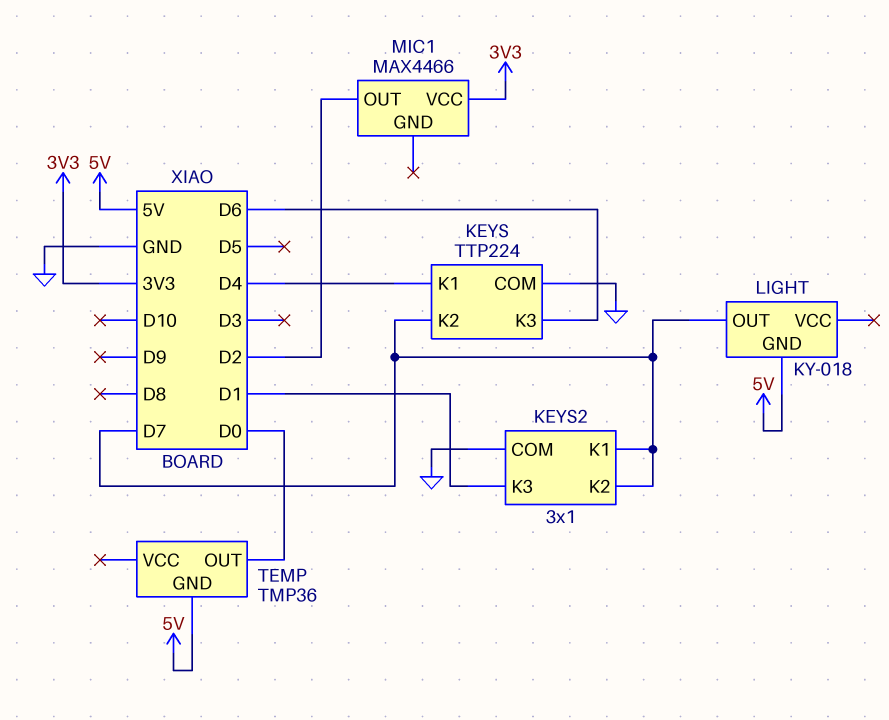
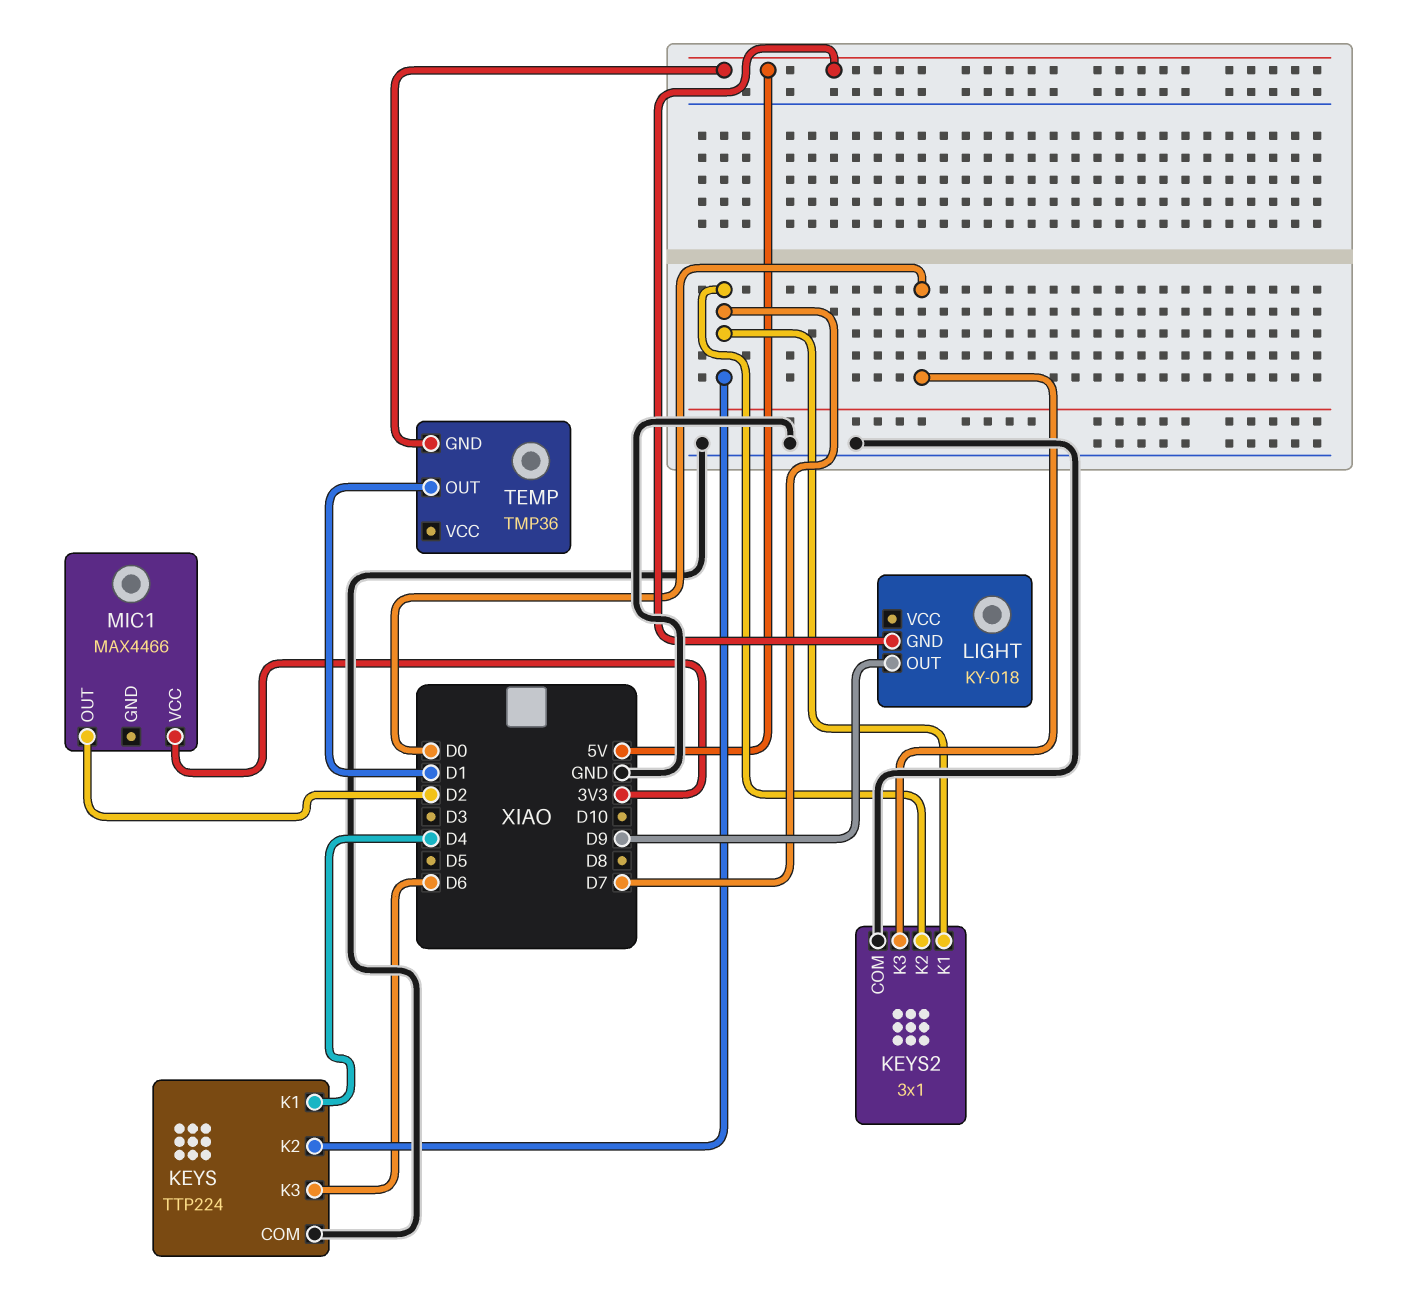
KEYS2 pin K3: D1 -> D0
LIGHT pin OUT: D7 -> D9
TEMP pin OUT: D0 -> D1

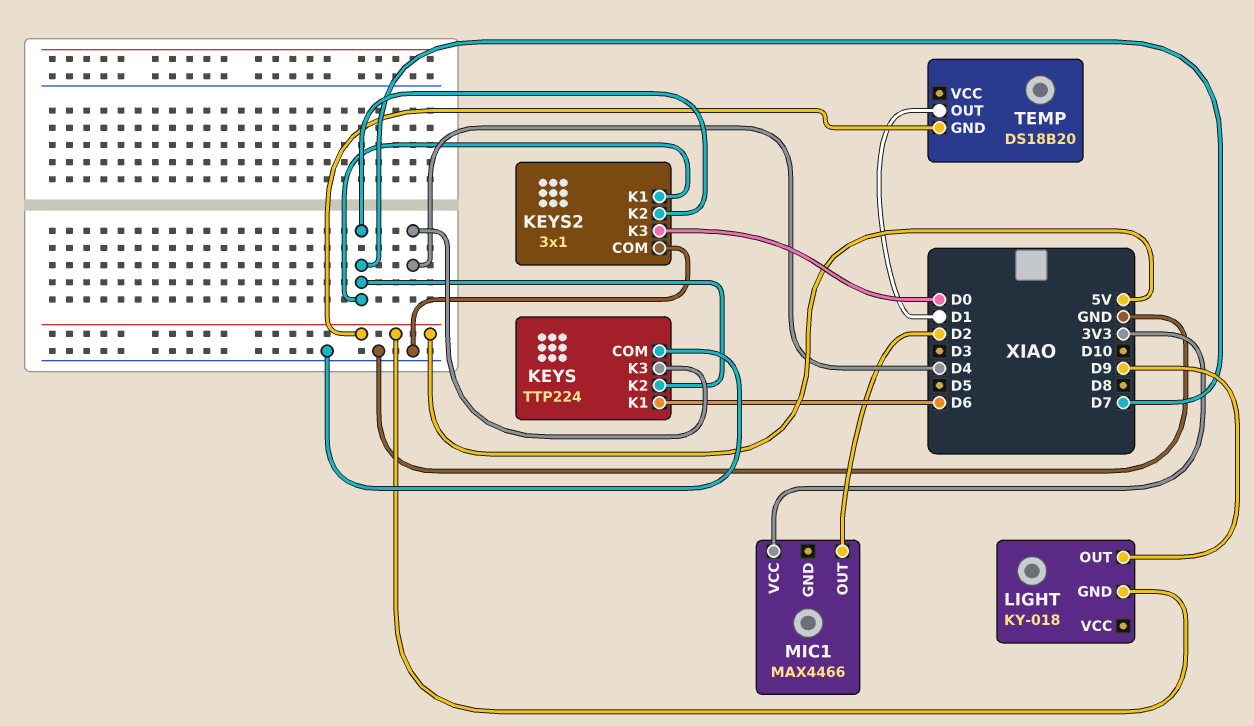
KEYS pin K1: D4 -> D6
KEYS pin K3: D6 -> D4
TEMP: TMP36 -> DS18B20

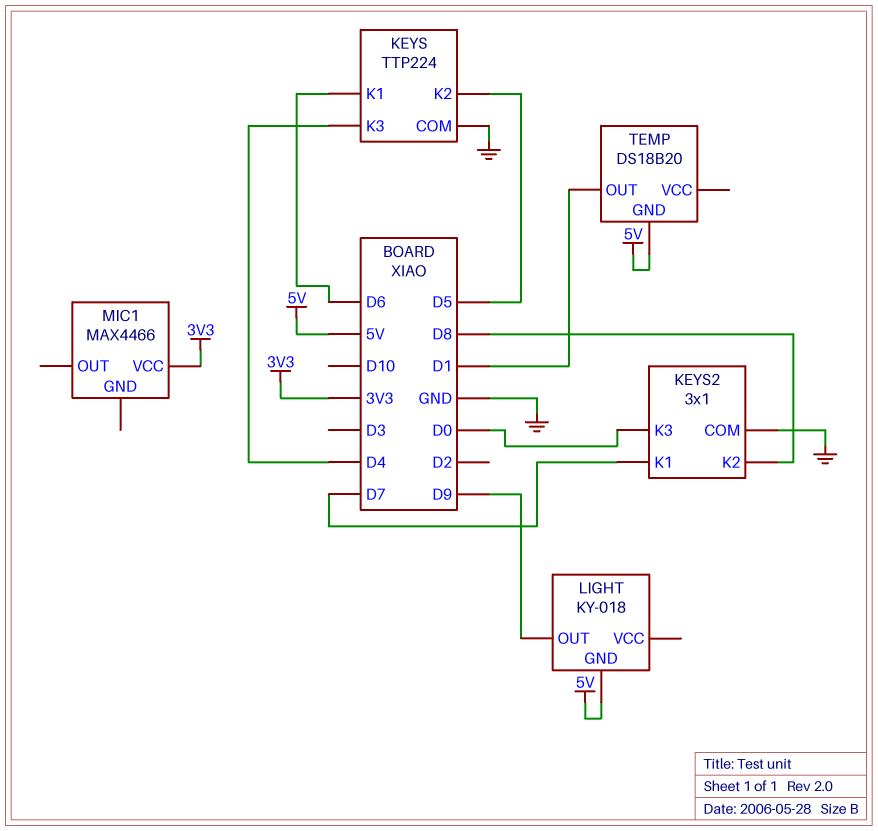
KEYS pin K2: D7 -> D5
KEYS2 pin K2: D7 -> D8
MIC1 pin OUT: D2 -> none

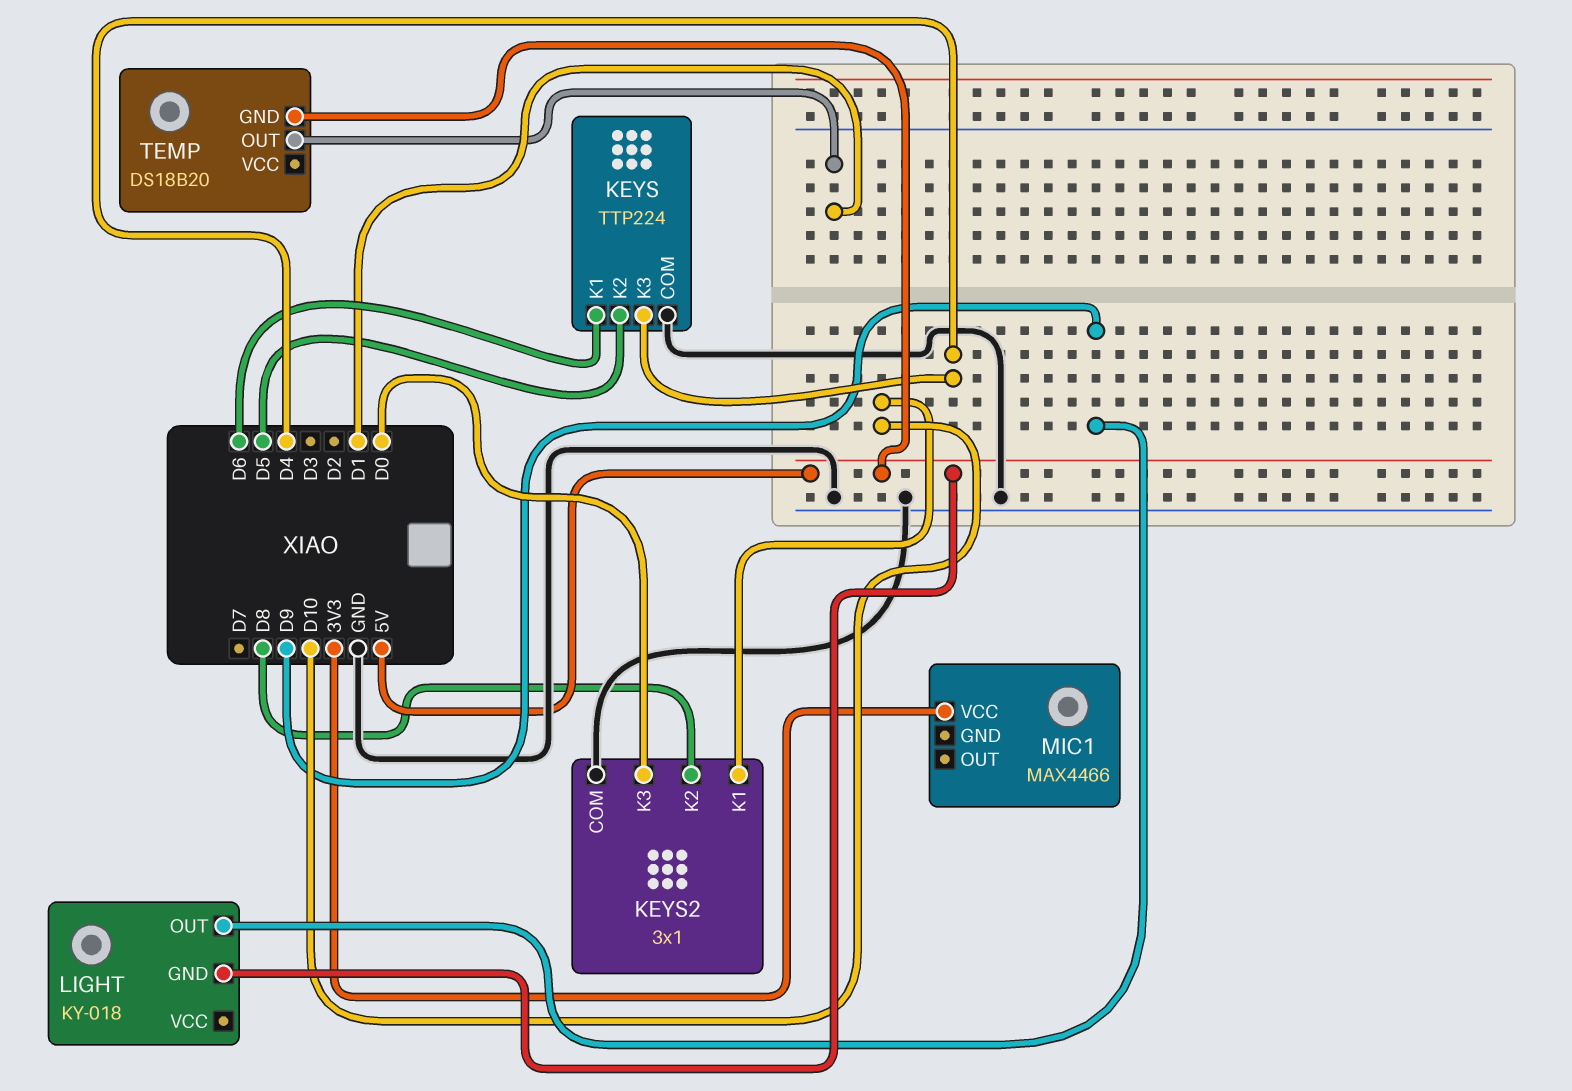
KEYS2 pin K1: D7 -> D10

